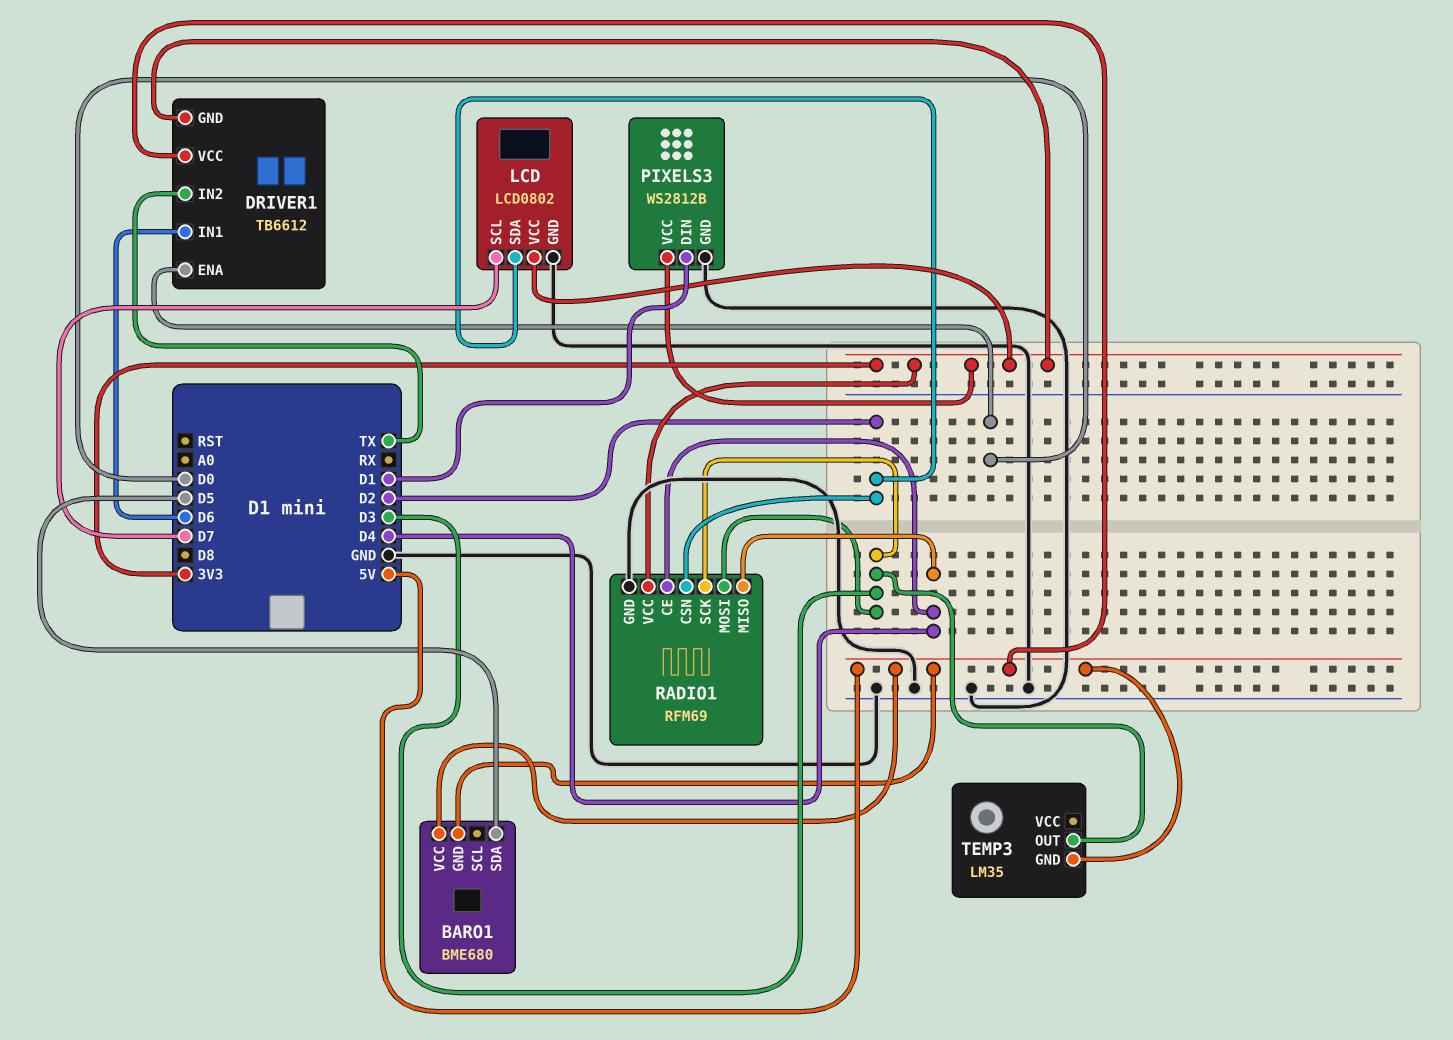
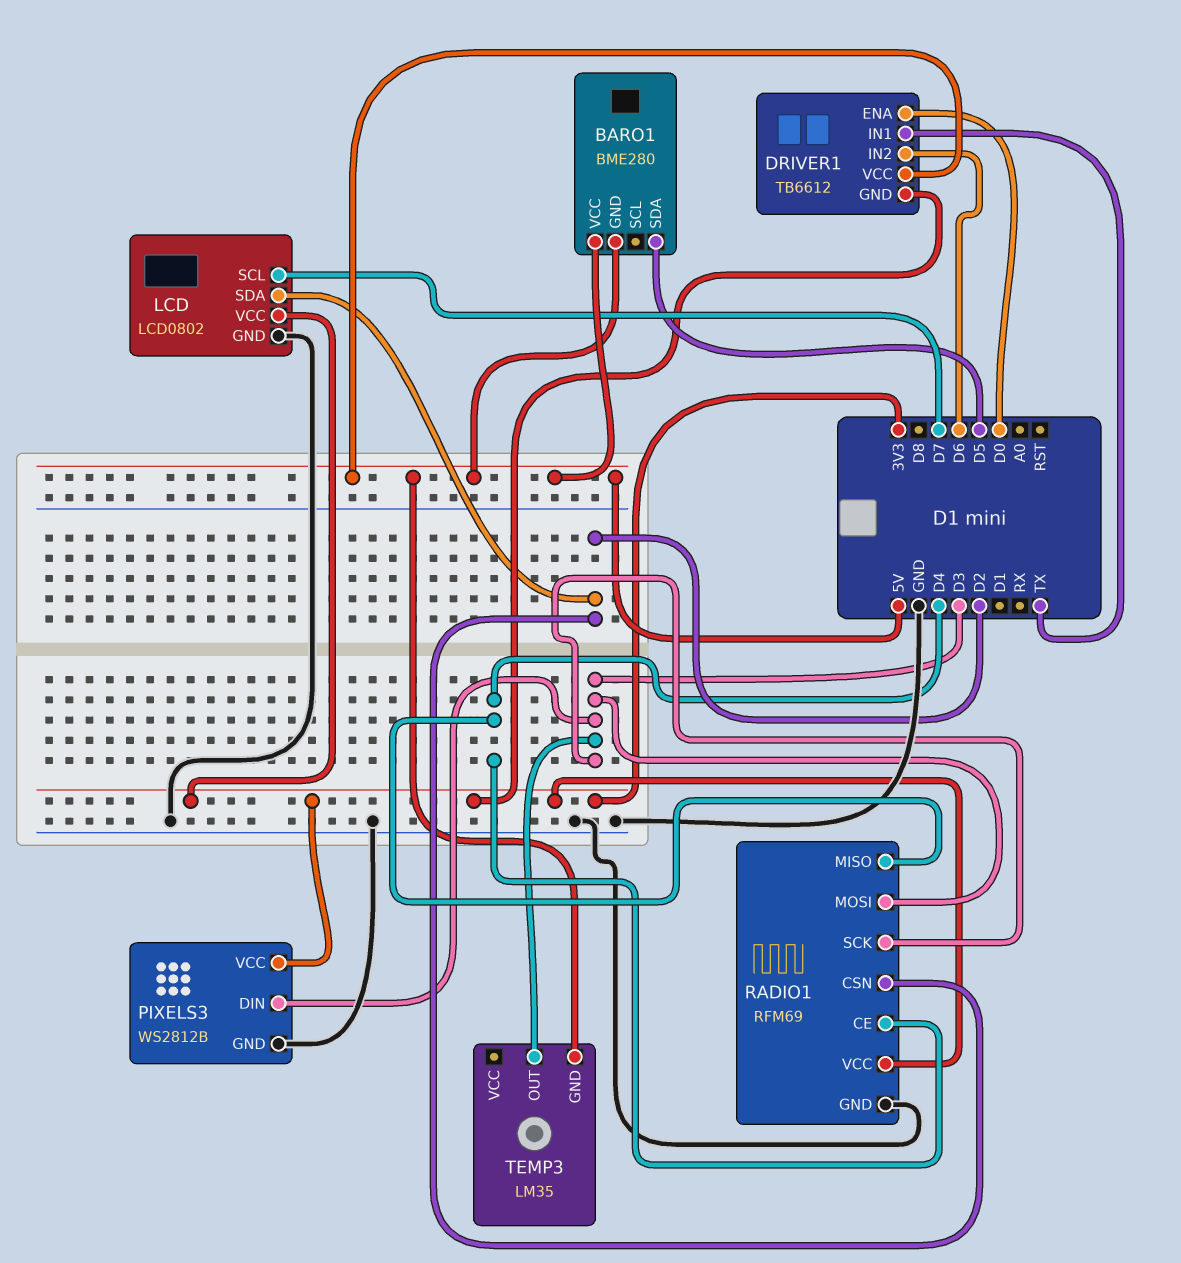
BARO1: BME680 -> BME280
DRIVER1 pin IN1: D6 -> TX
DRIVER1 pin IN2: TX -> D6
PIXELS3 pin DIN: D1 -> D3

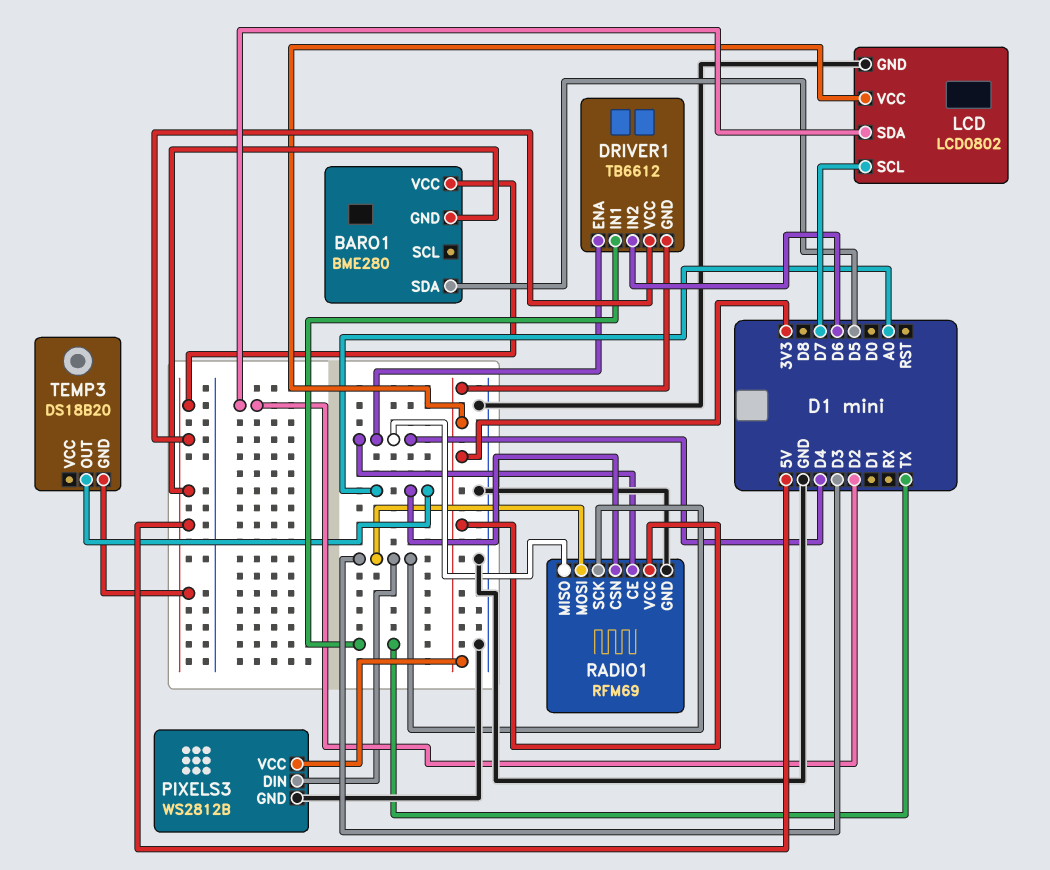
DRIVER1 pin ENA: D0 -> D4
RADIO1 pin CSN: D2 -> A0
TEMP3: LM35 -> DS18B20
TEMP3 pin OUT: D3 -> A0

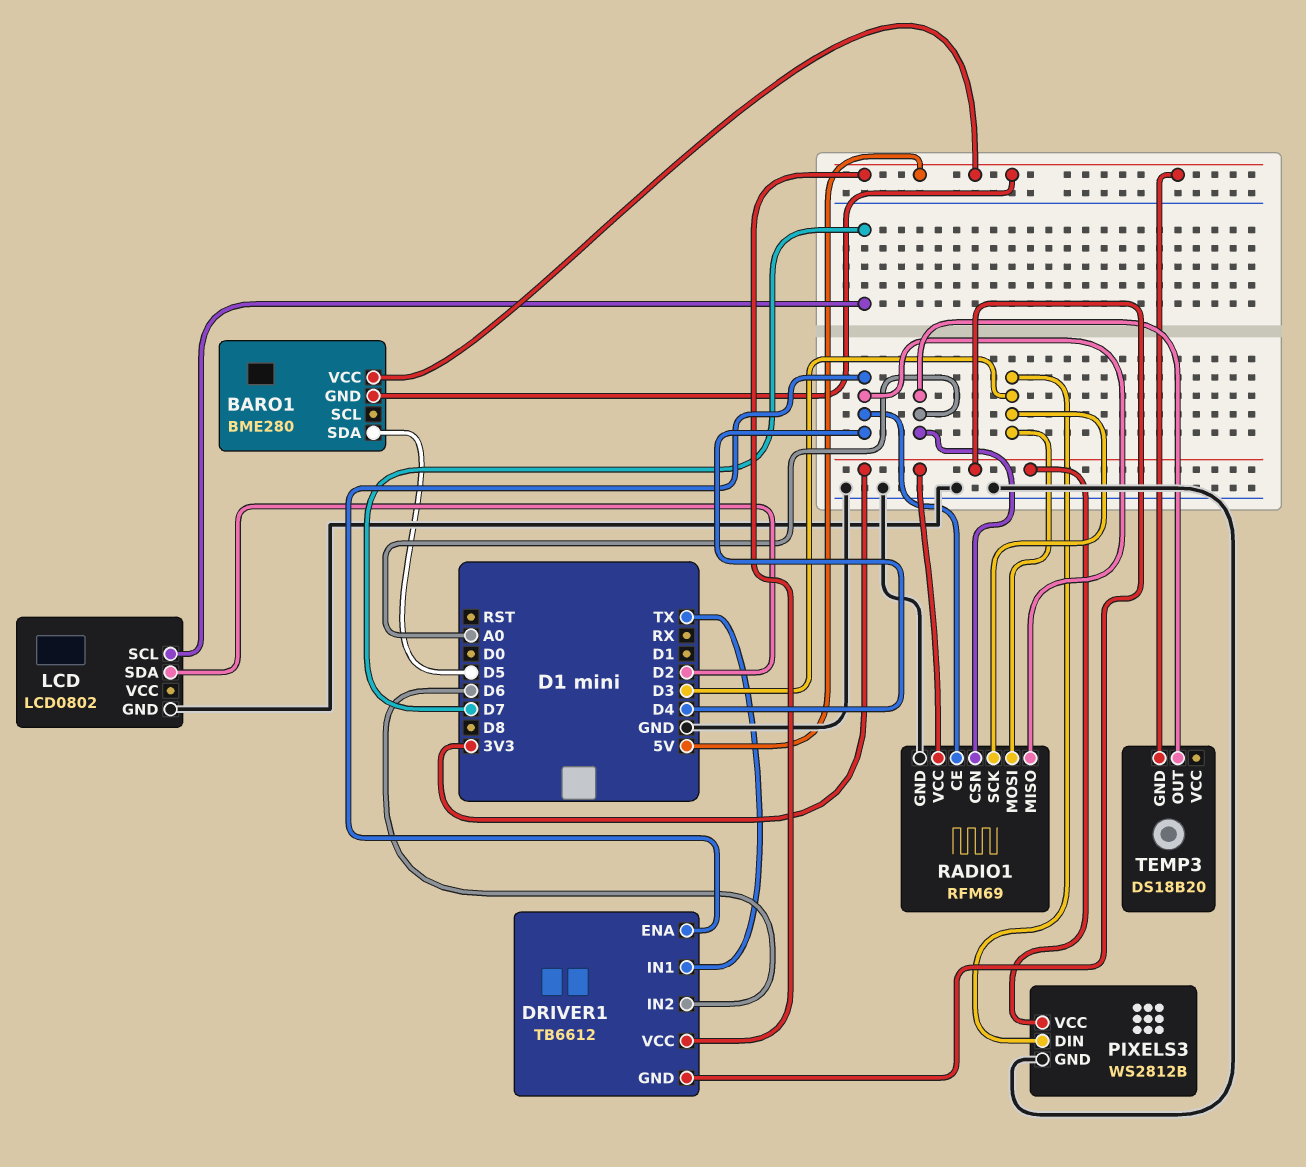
LCD pin VCC: 3V3 -> none

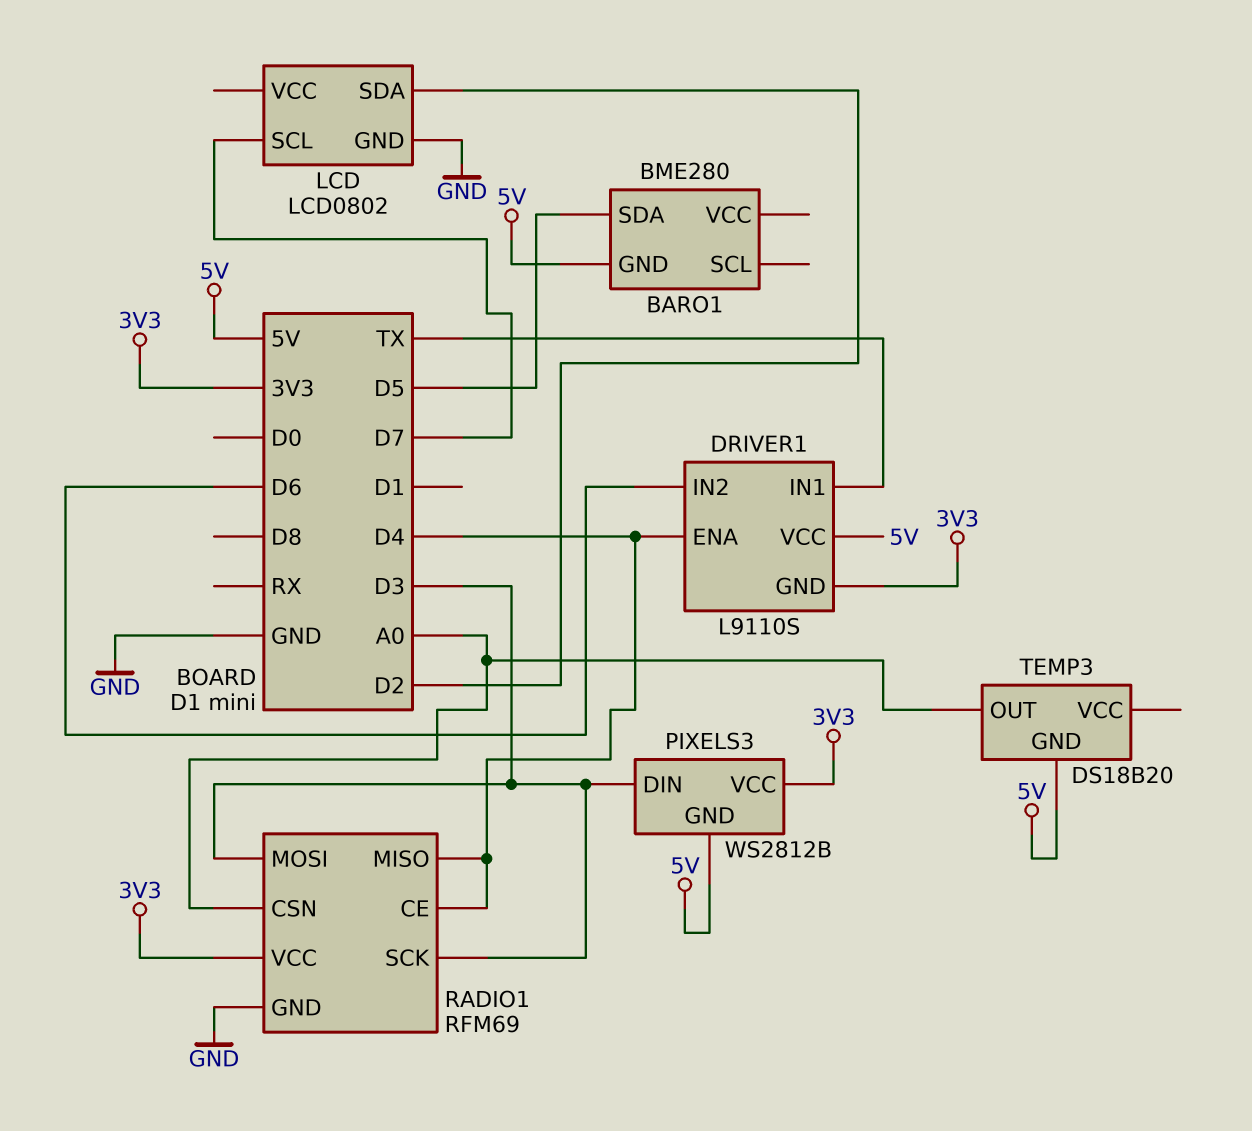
BARO1 pin VCC: 5V -> none
DRIVER1: TB6612 -> L9110S
PIXELS3 pin GND: GND -> 5V

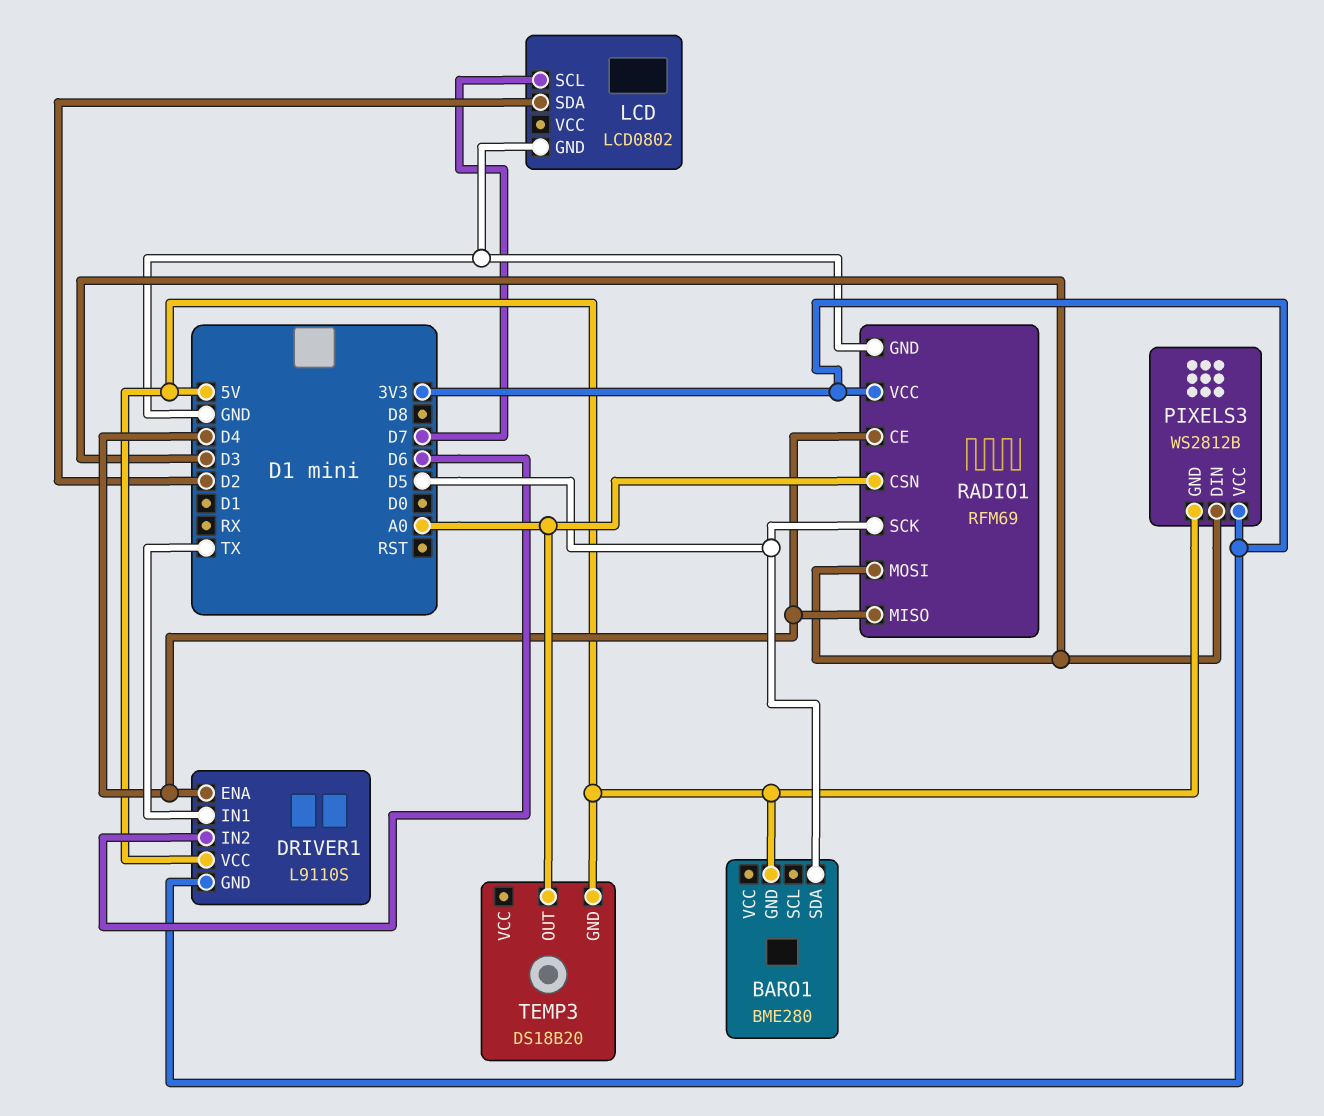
RADIO1 pin SCK: D3 -> D5

